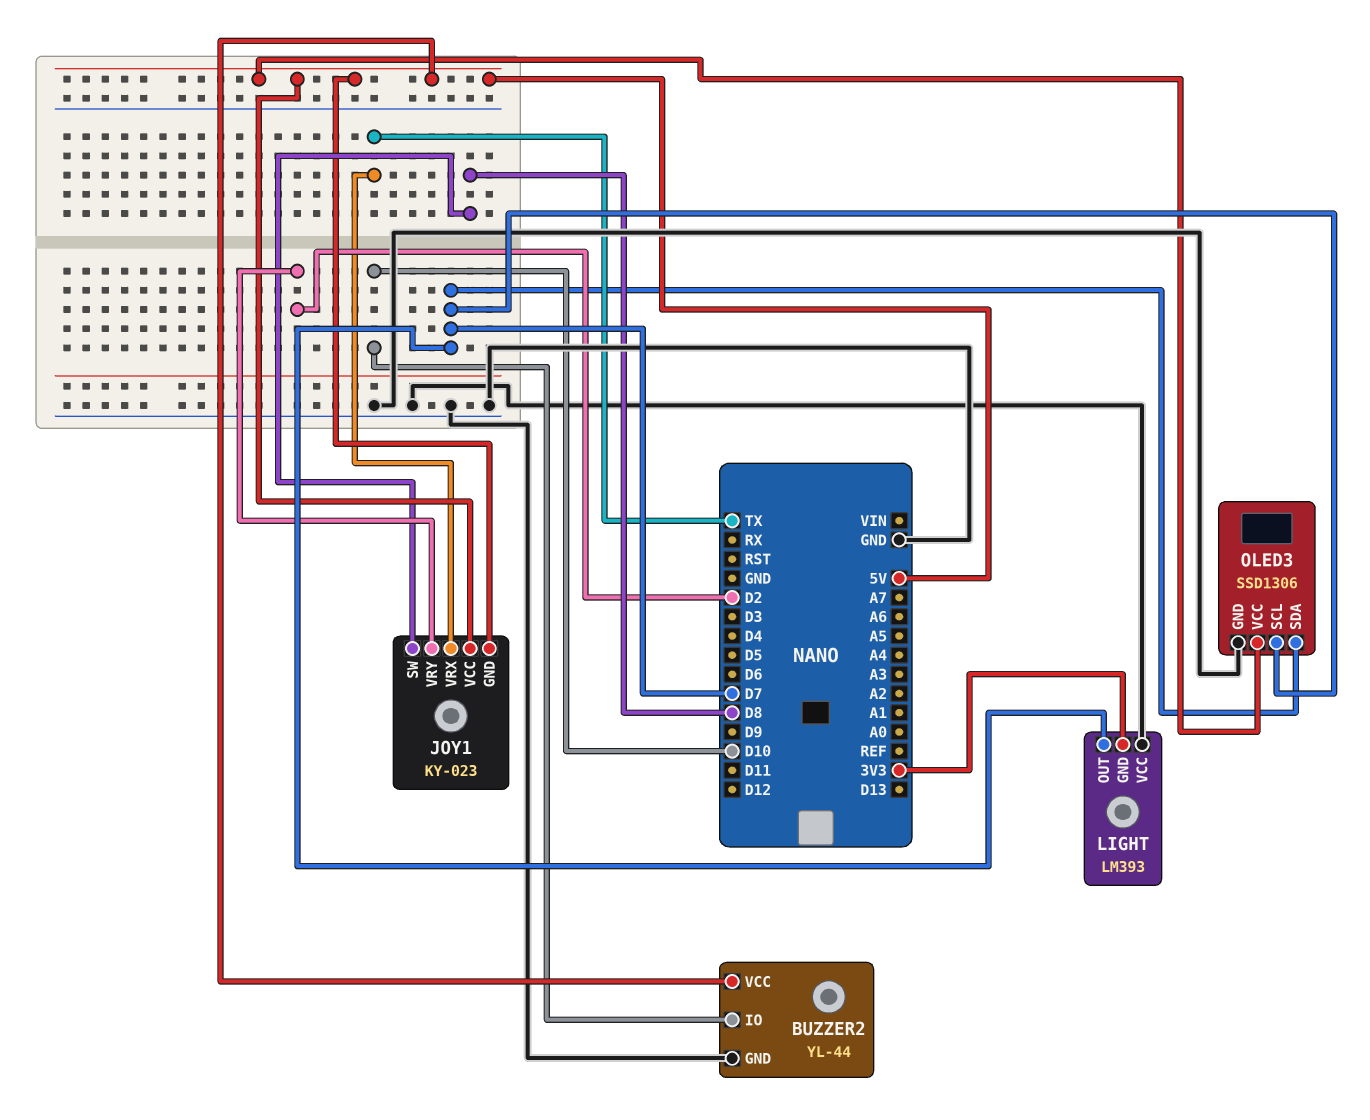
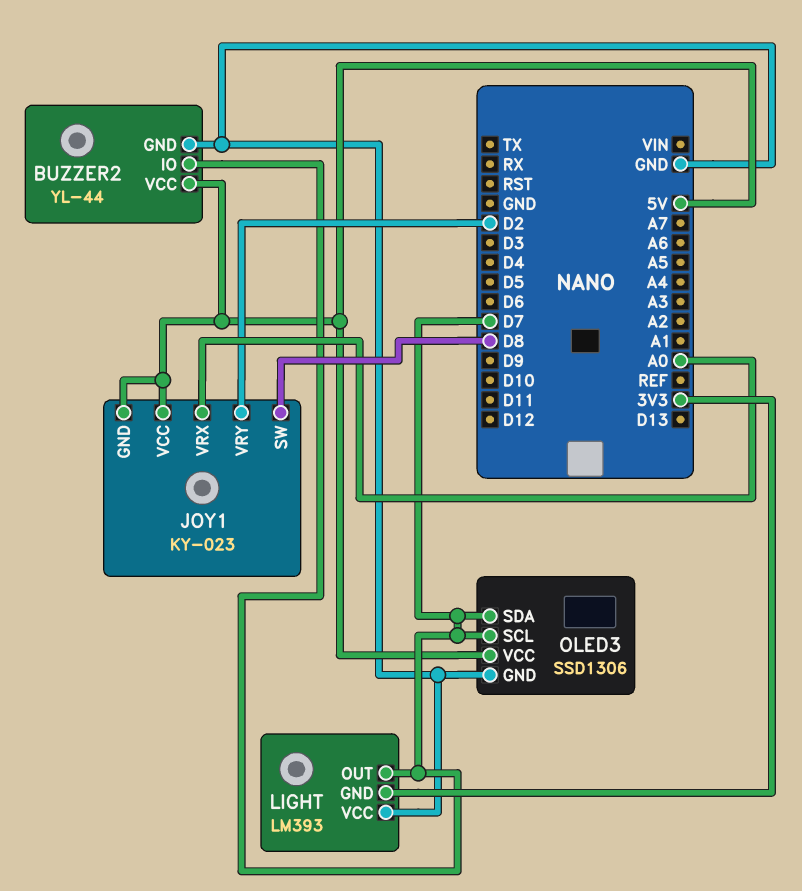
BUZZER2 pin IO: D10 -> D7
JOY1 pin VRX: TX -> A0

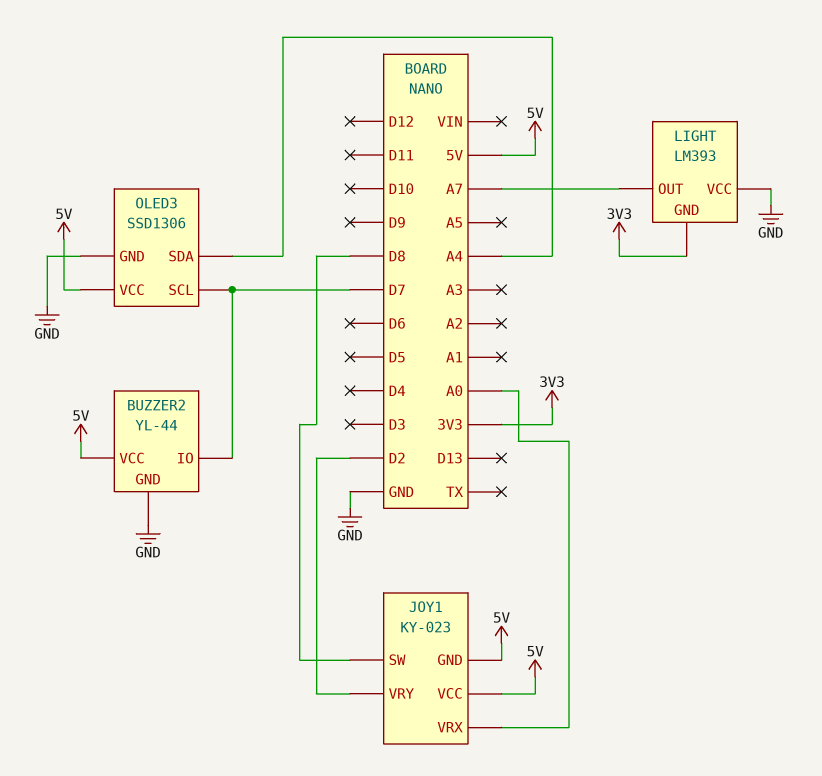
LIGHT pin OUT: D7 -> A7
OLED3 pin SDA: D7 -> A4

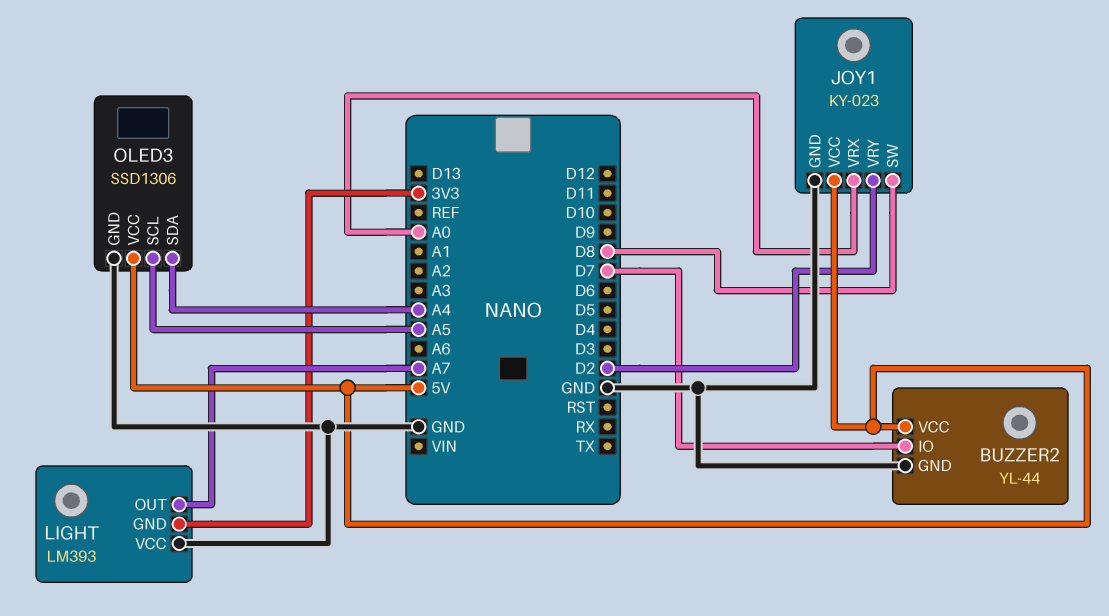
JOY1 pin GND: 5V -> GND
OLED3 pin SCL: D7 -> A5

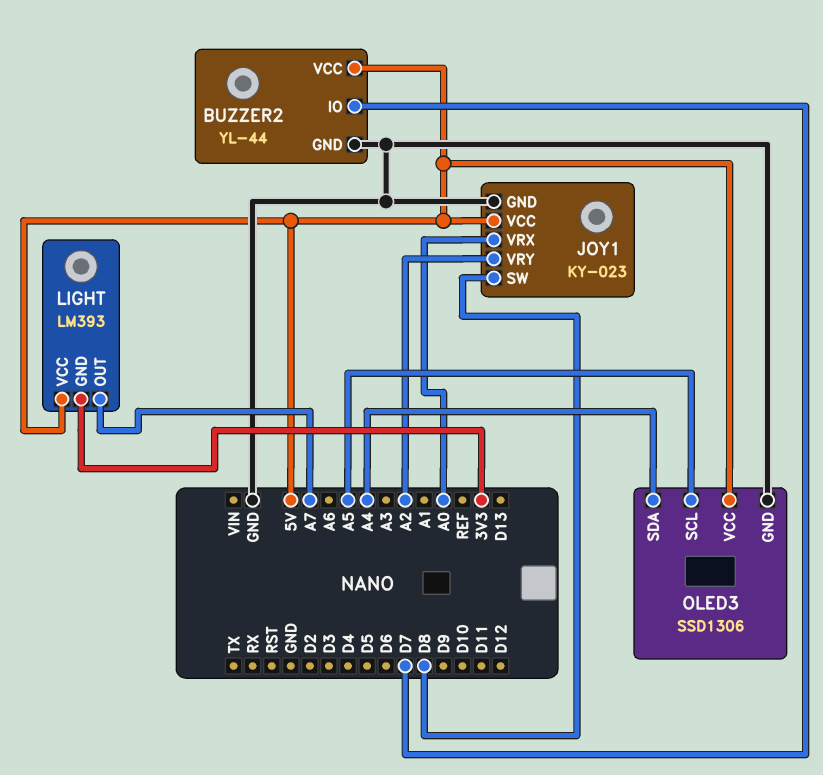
JOY1 pin VRY: D2 -> A2
LIGHT pin VCC: GND -> 5V

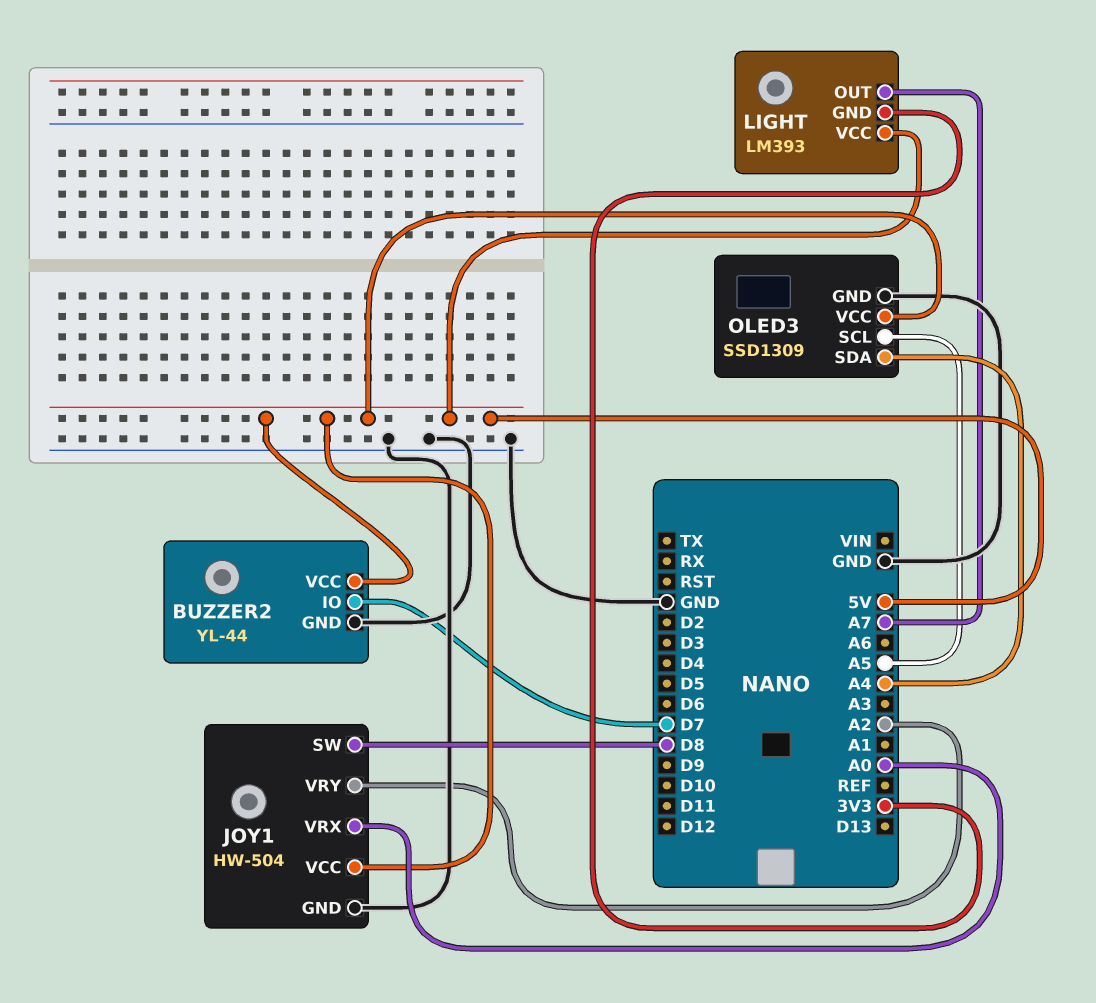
JOY1: KY-023 -> HW-504
OLED3: SSD1306 -> SSD1309

